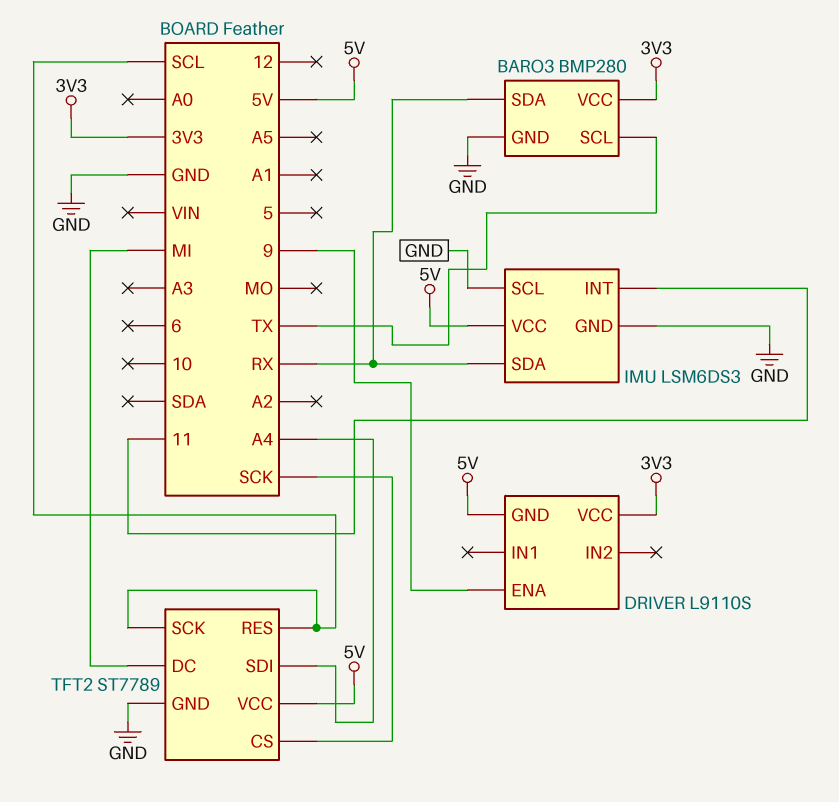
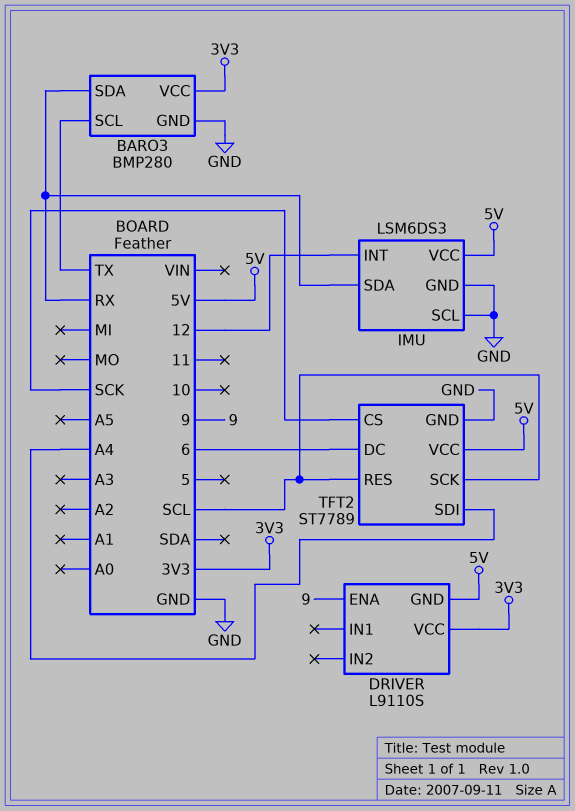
IMU pin INT: 11 -> 12
TFT2 pin DC: MI -> 6

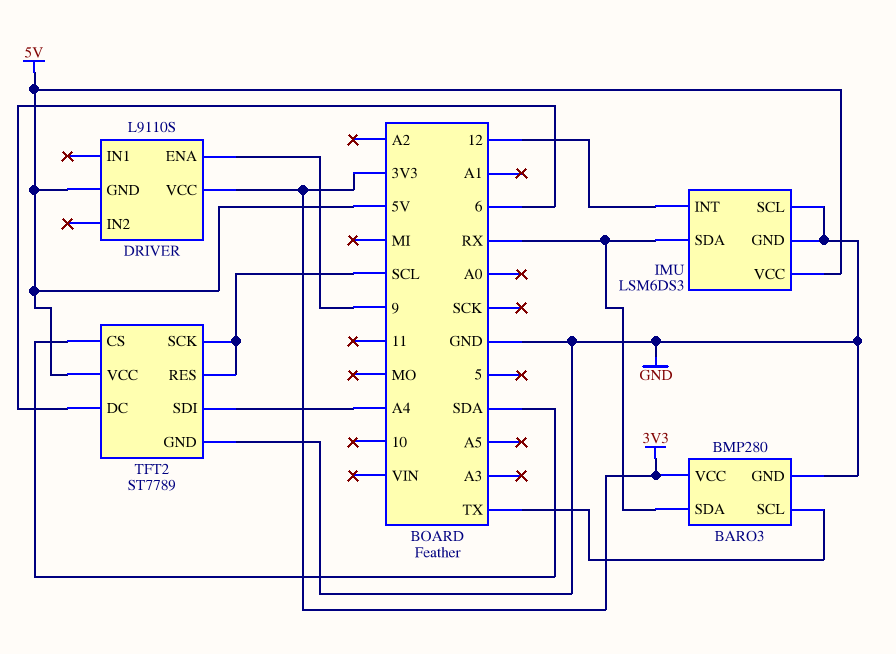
TFT2 pin CS: SCK -> SDA

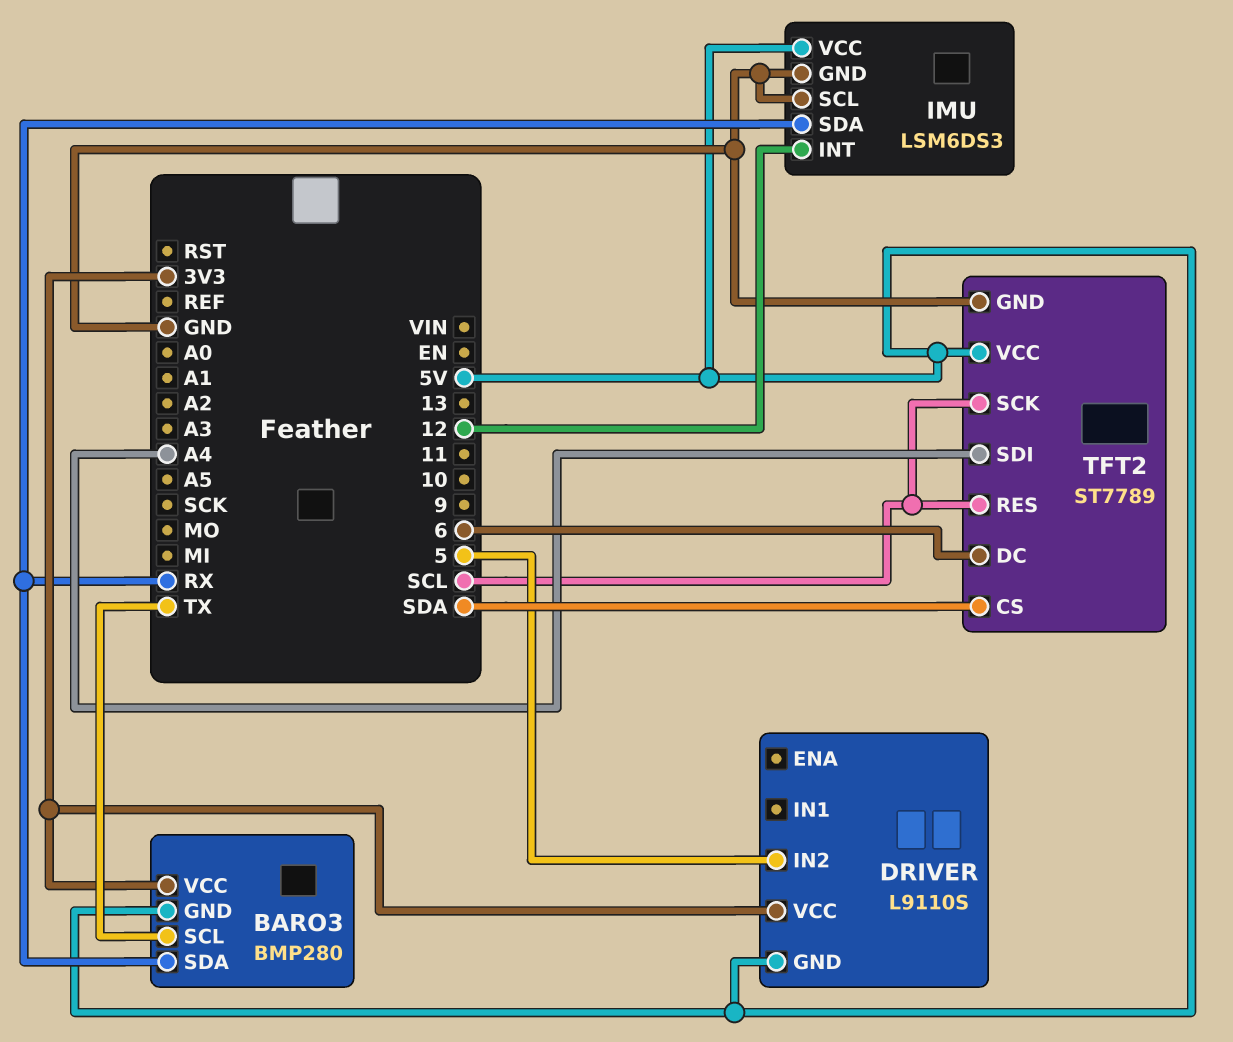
BARO3 pin GND: GND -> 5V
DRIVER pin ENA: 9 -> none
DRIVER pin IN2: none -> 5

